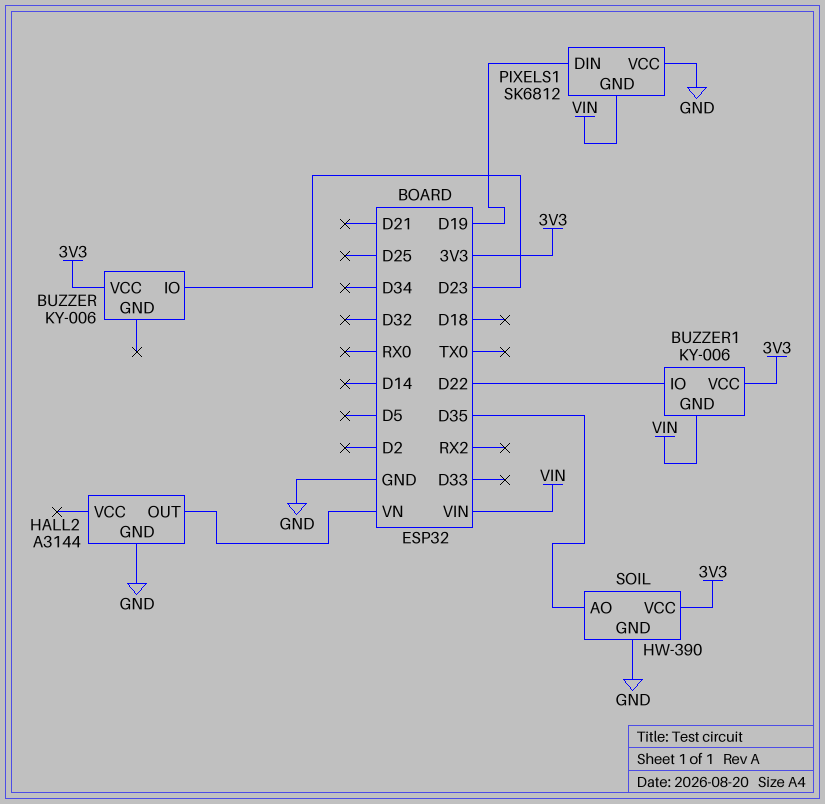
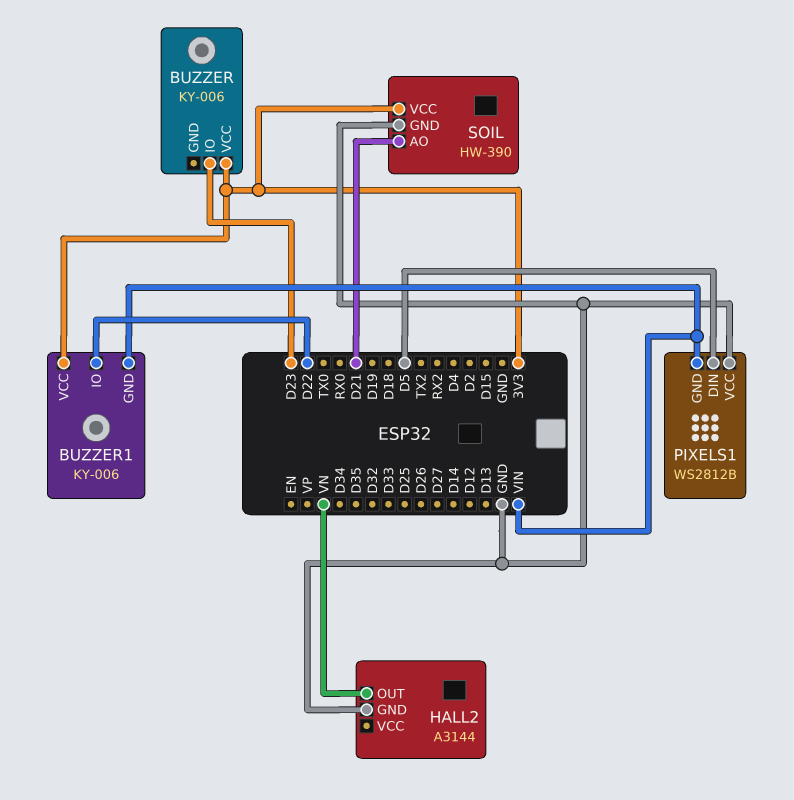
PIXELS1: SK6812 -> WS2812B
PIXELS1 pin DIN: D19 -> D5
SOIL pin AO: D35 -> D21

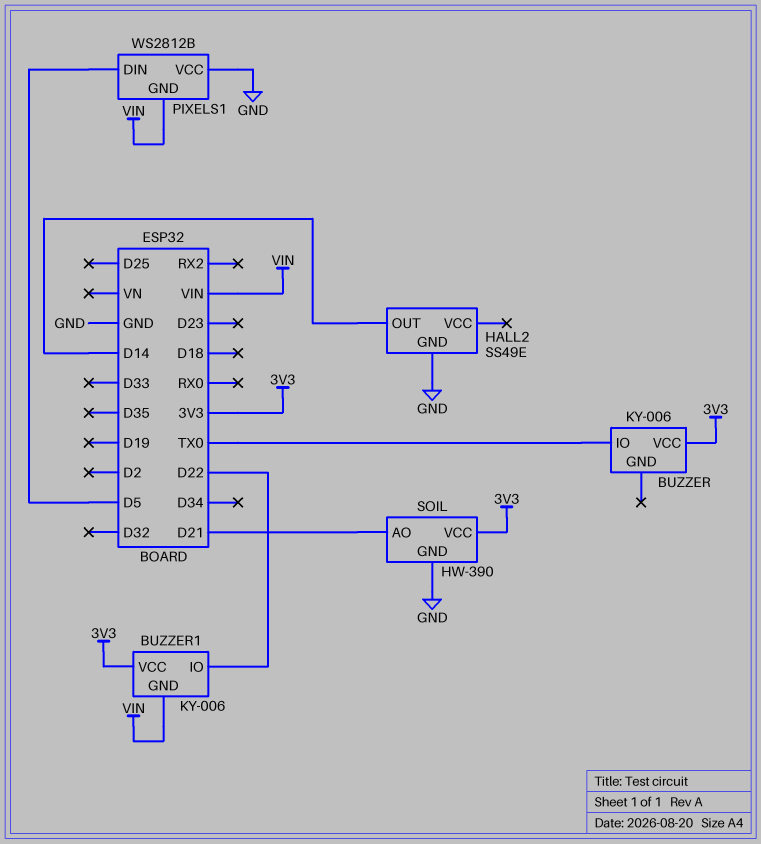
BUZZER pin IO: D23 -> TX0
HALL2: A3144 -> SS49E
HALL2 pin OUT: VN -> D14

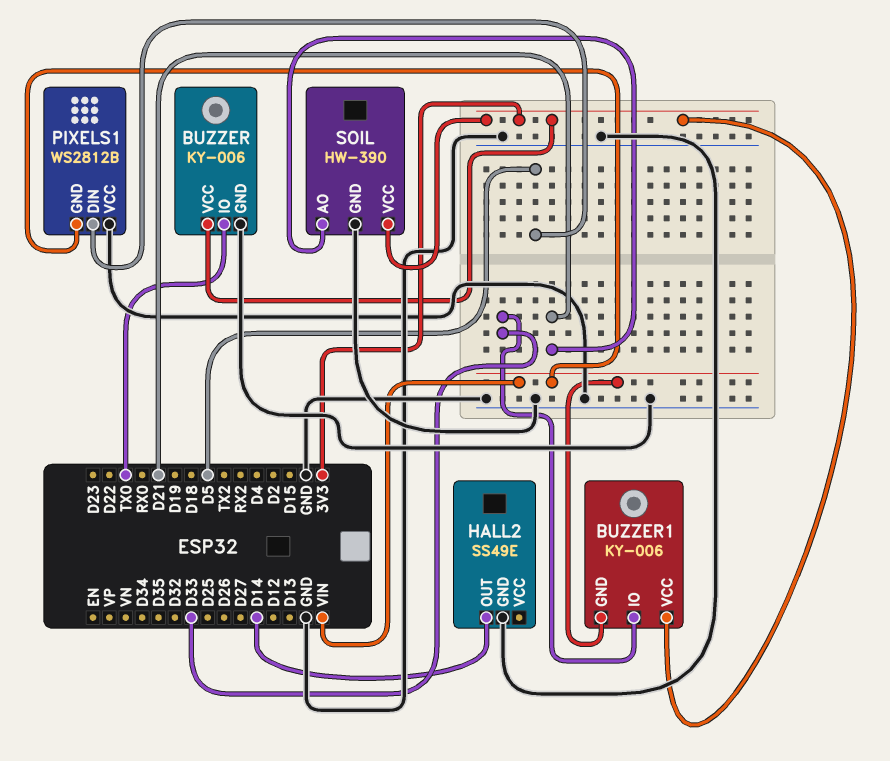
BUZZER pin GND: none -> GND
BUZZER1 pin IO: D22 -> D33

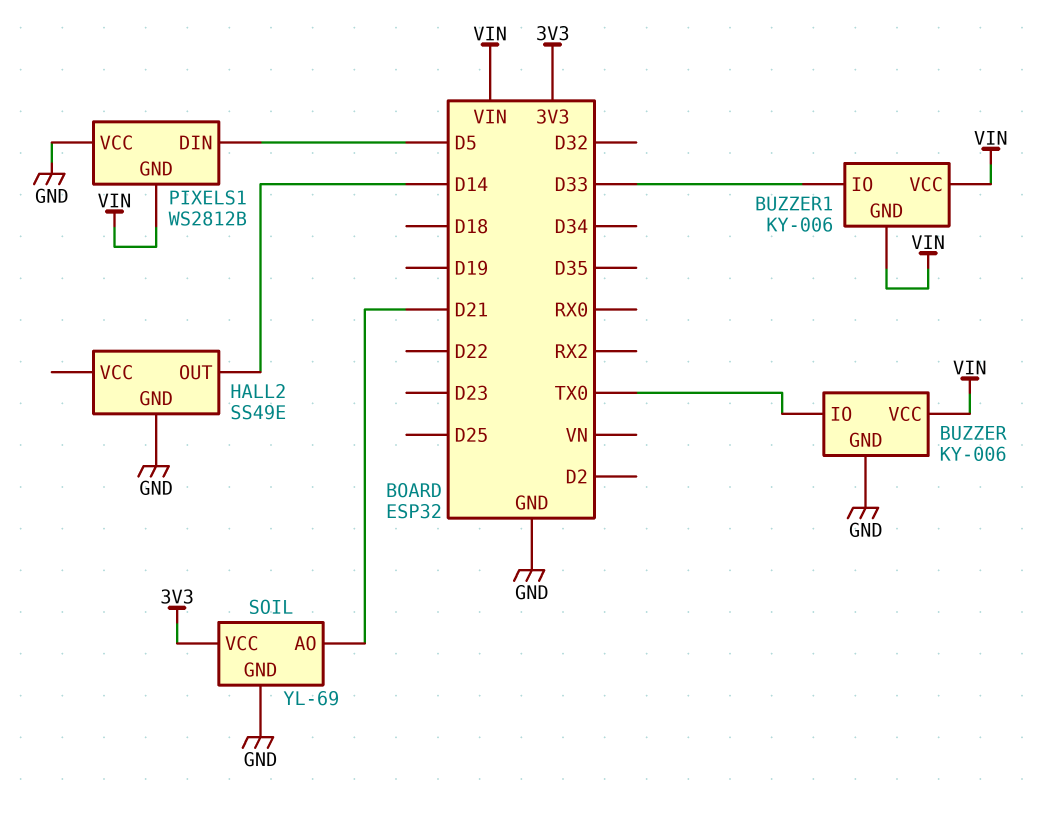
BUZZER pin VCC: 3V3 -> VIN
BUZZER1 pin VCC: 3V3 -> VIN
SOIL: HW-390 -> YL-69

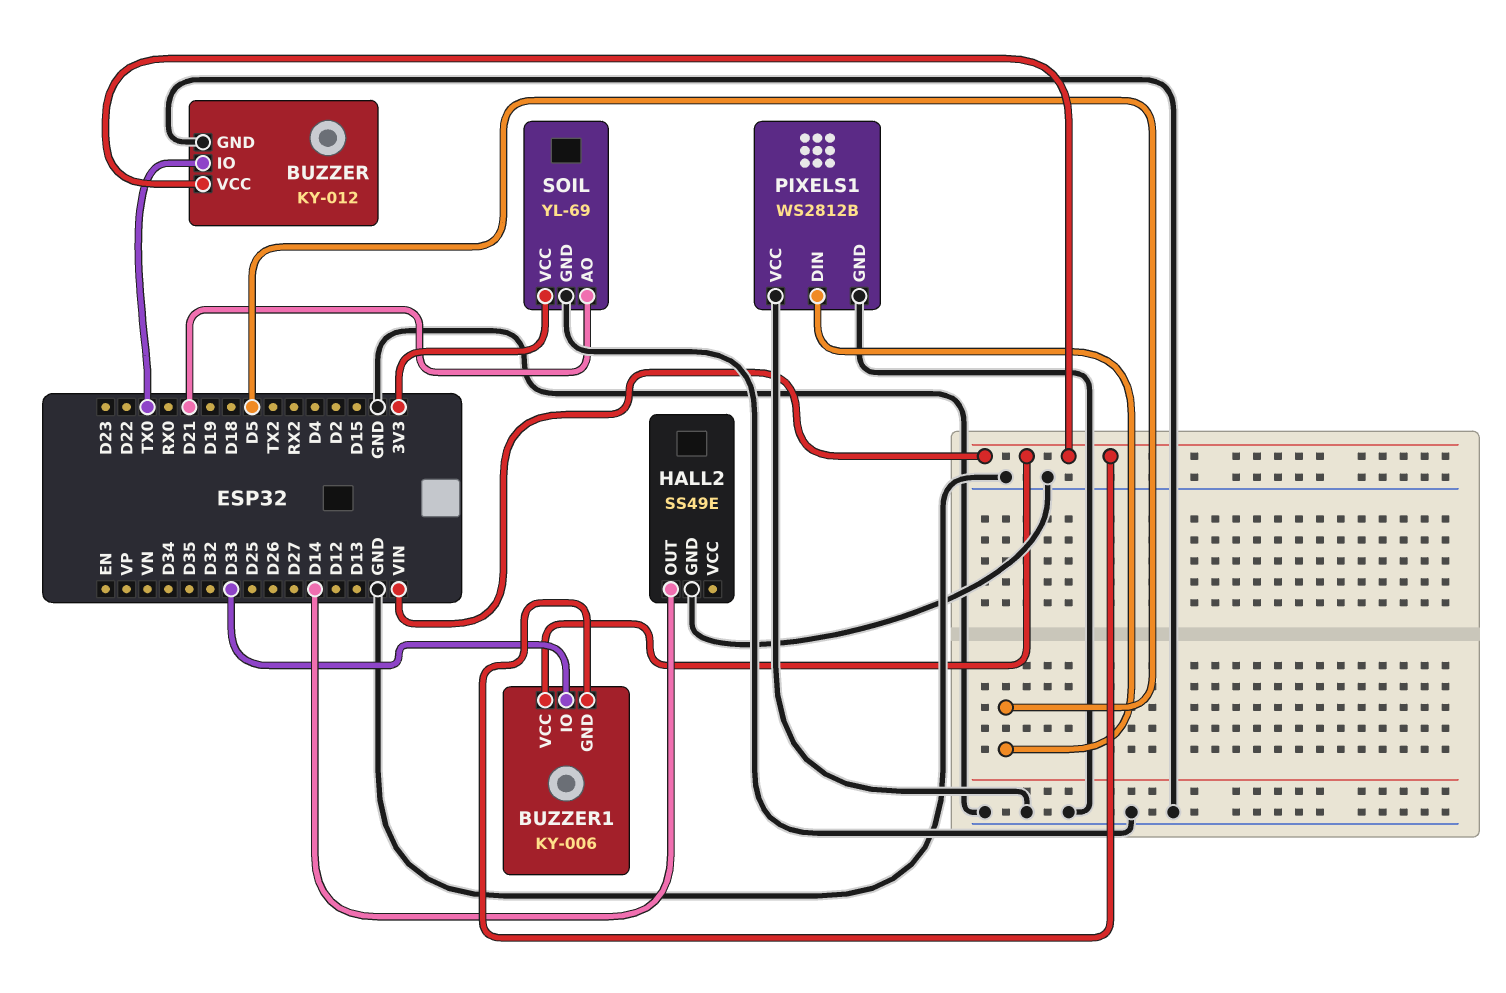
BUZZER: KY-006 -> KY-012
PIXELS1 pin GND: VIN -> GND

